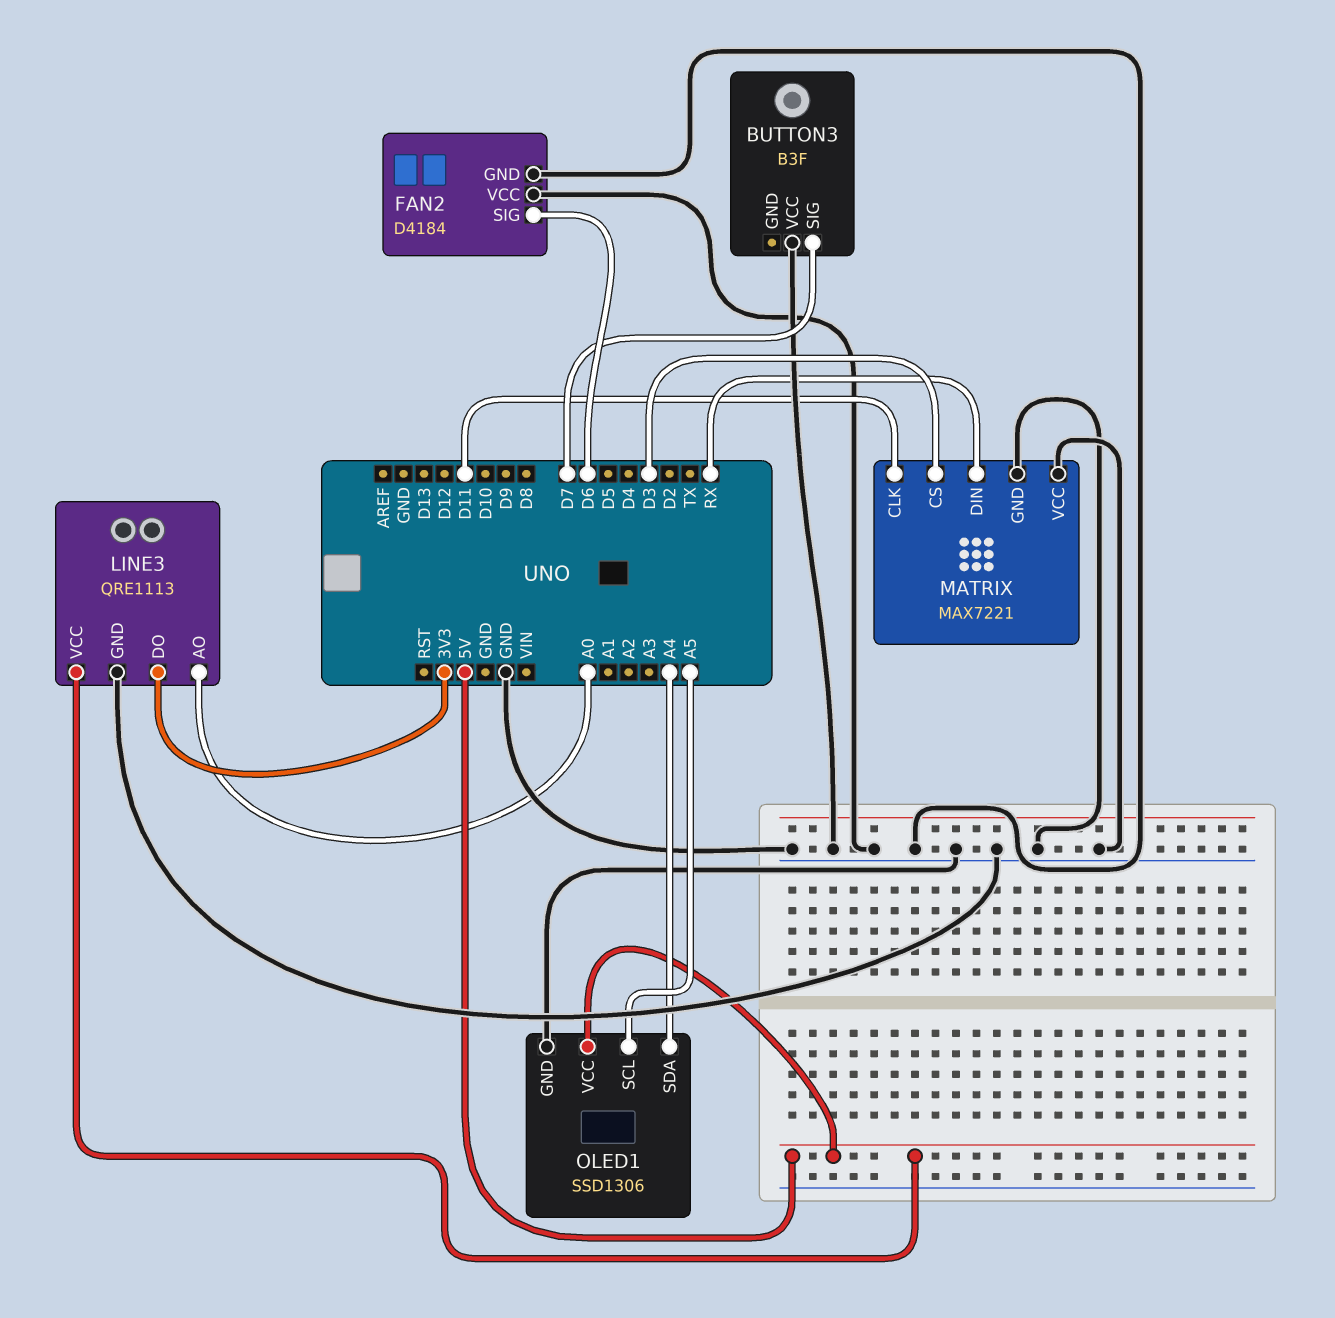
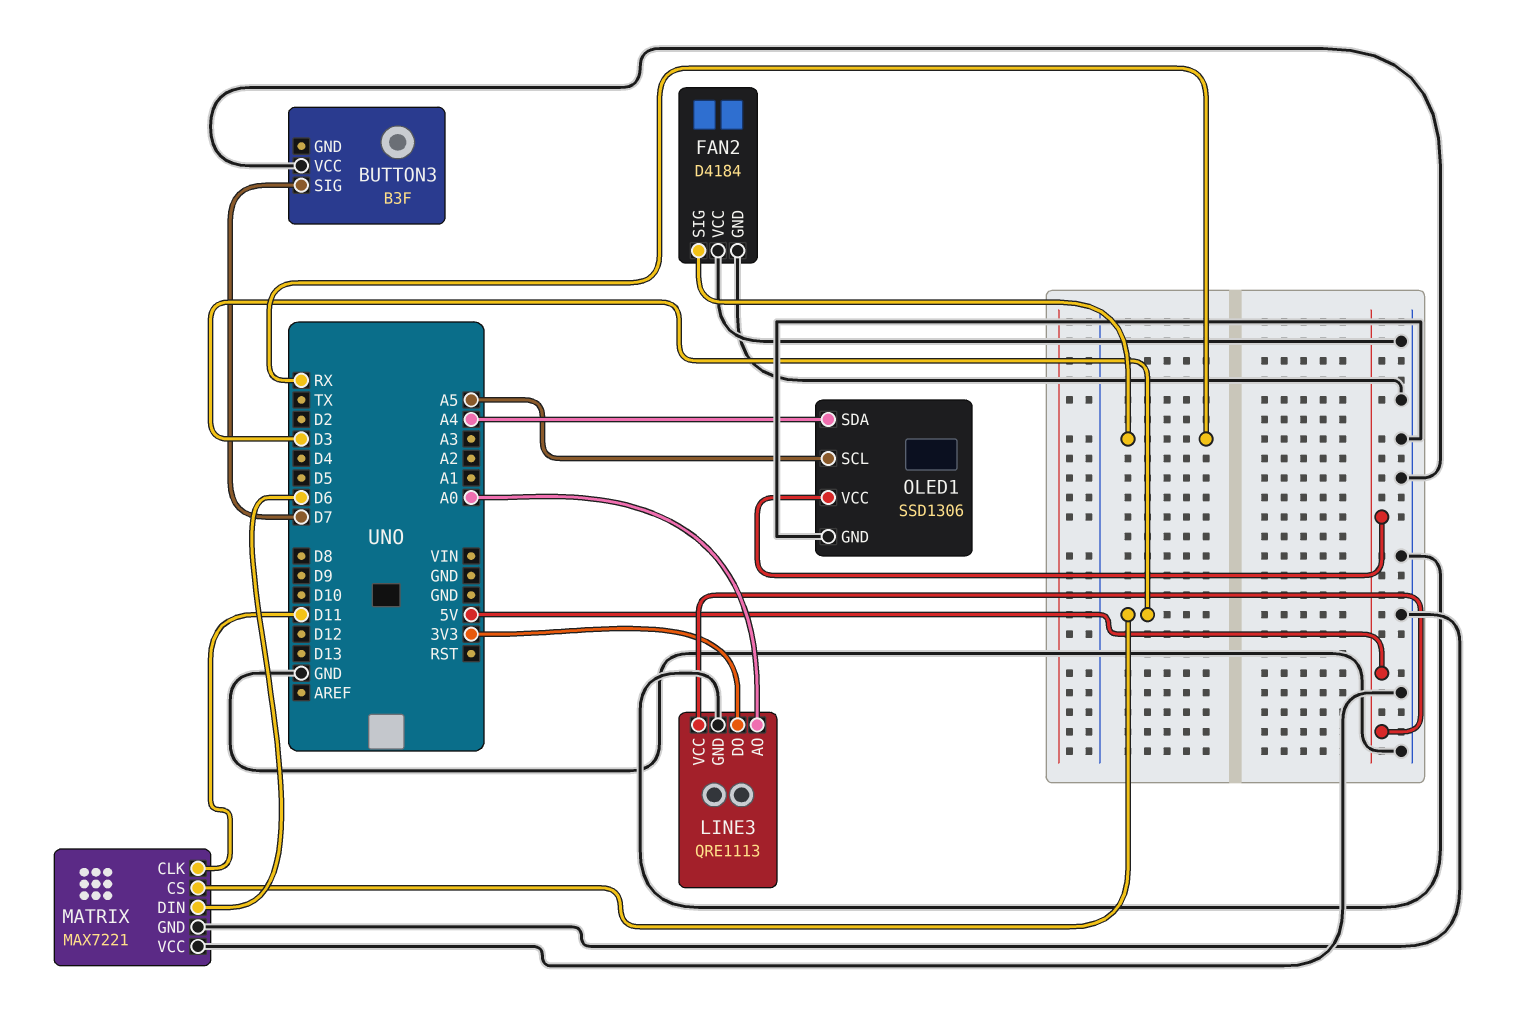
FAN2 pin SIG: D6 -> RX
MATRIX pin DIN: RX -> D6

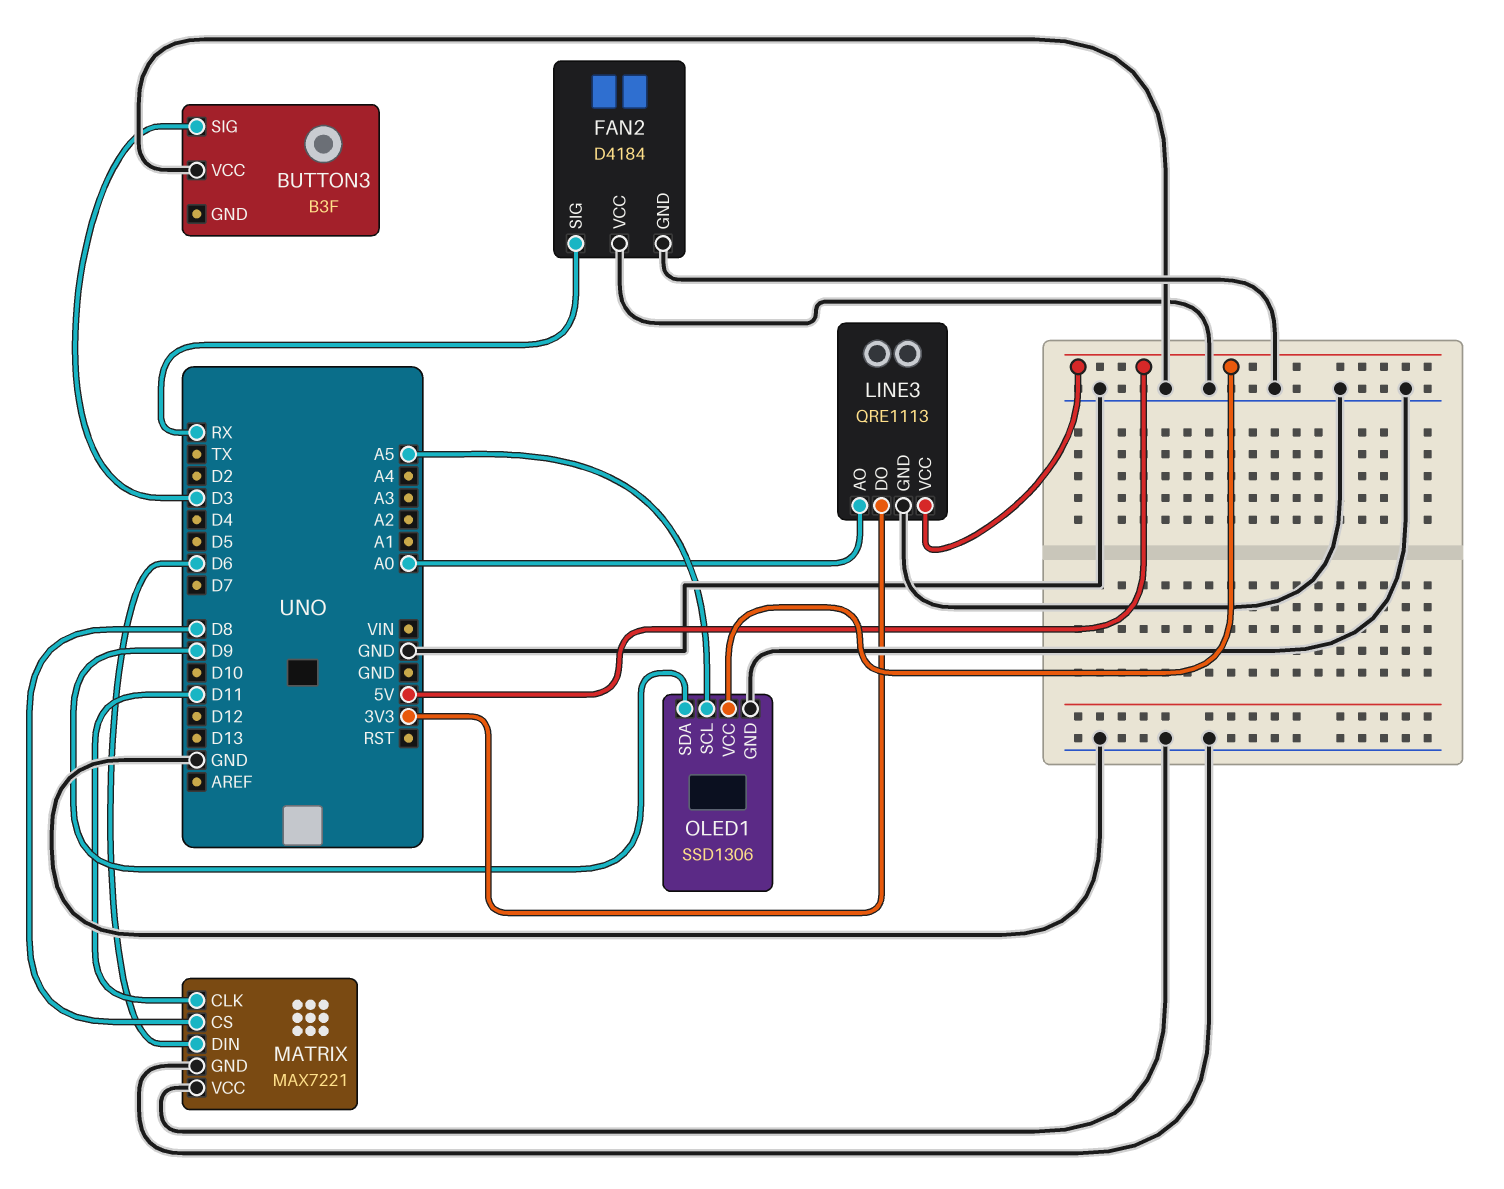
BUTTON3 pin SIG: D7 -> D3
MATRIX pin CS: D3 -> D8
OLED1 pin SDA: A4 -> D9

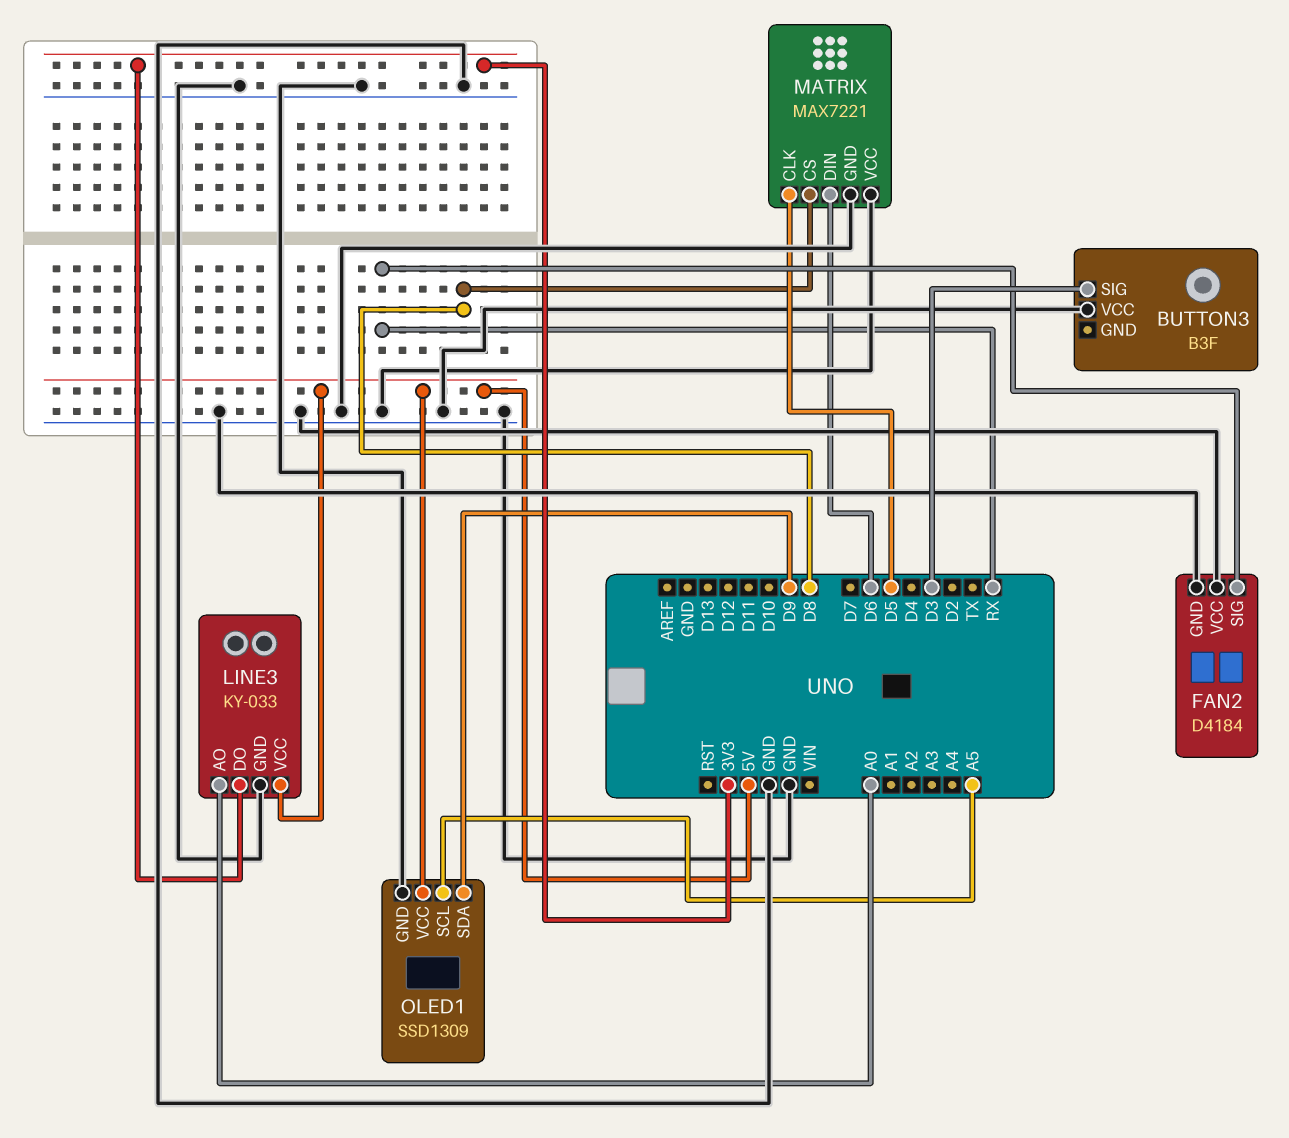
LINE3: QRE1113 -> KY-033
MATRIX pin CLK: D11 -> D5
OLED1: SSD1306 -> SSD1309

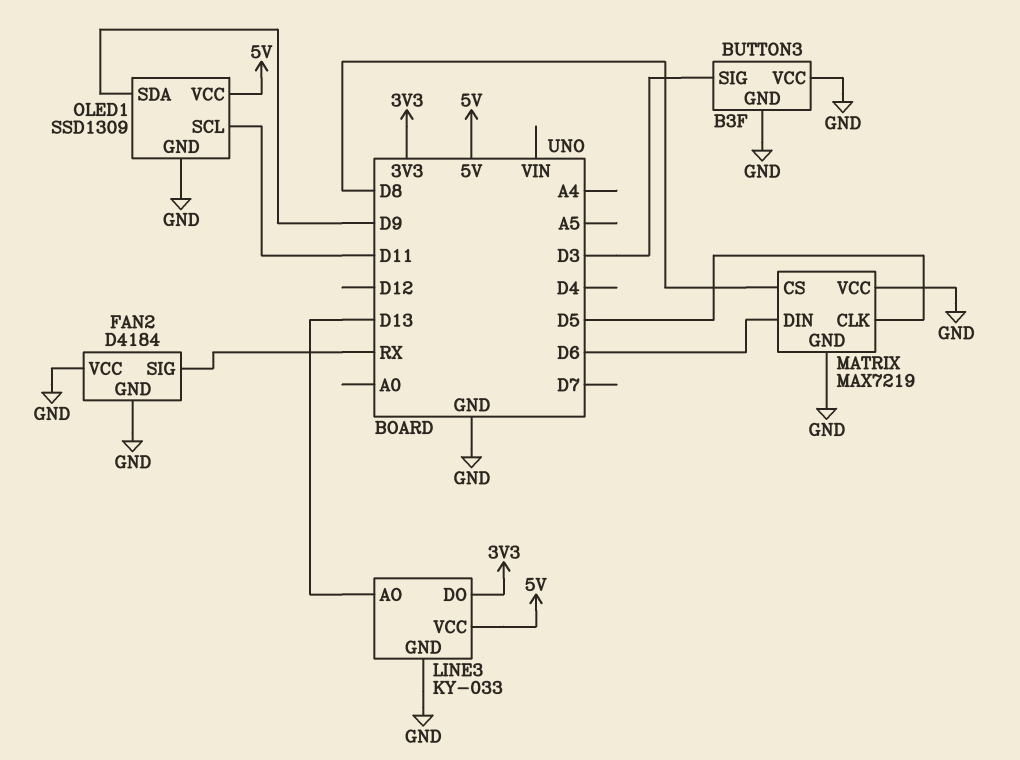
BUTTON3 pin GND: none -> GND
LINE3 pin AO: A0 -> D13
MATRIX: MAX7221 -> MAX7219
OLED1 pin SCL: A5 -> D11

